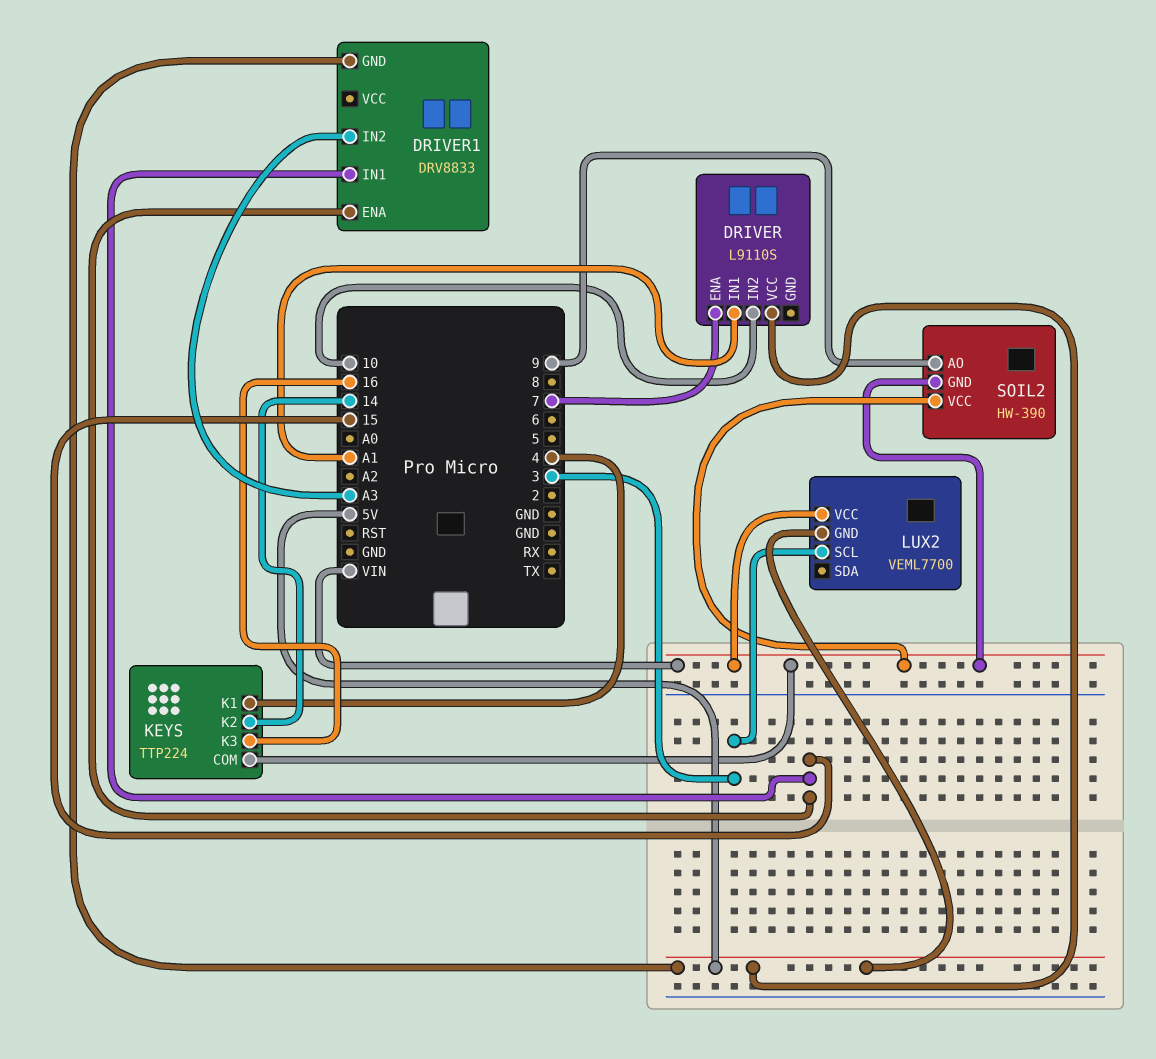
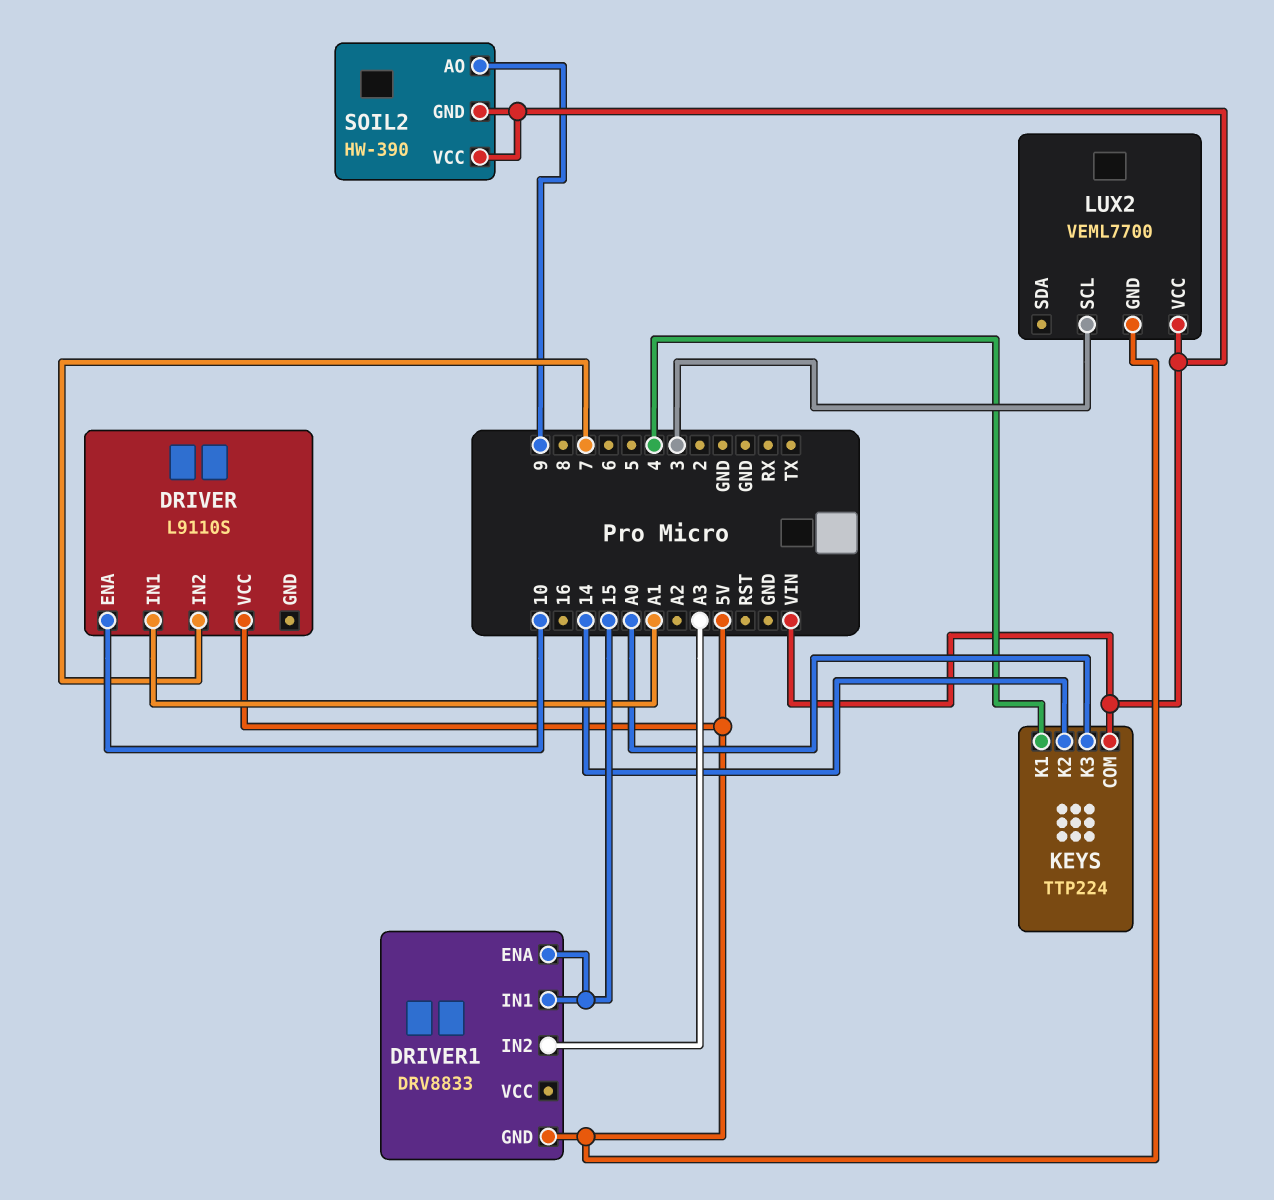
DRIVER pin ENA: 7 -> 10
DRIVER pin IN2: 10 -> 7
KEYS pin K3: 16 -> A0

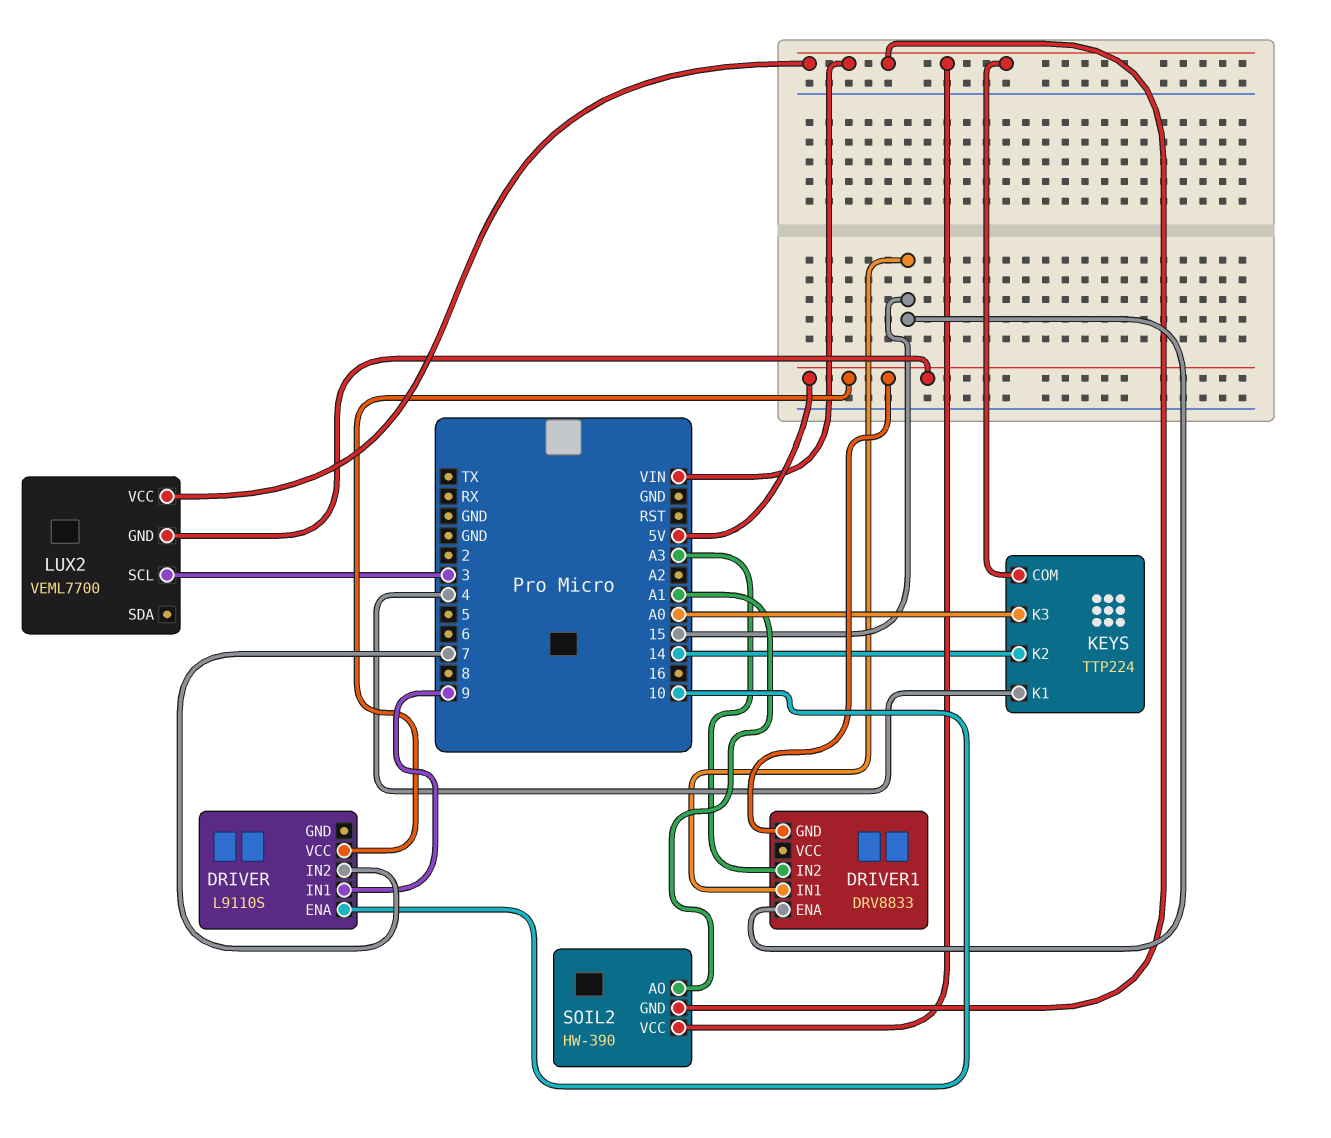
DRIVER pin IN1: A1 -> 9
SOIL2 pin AO: 9 -> A1

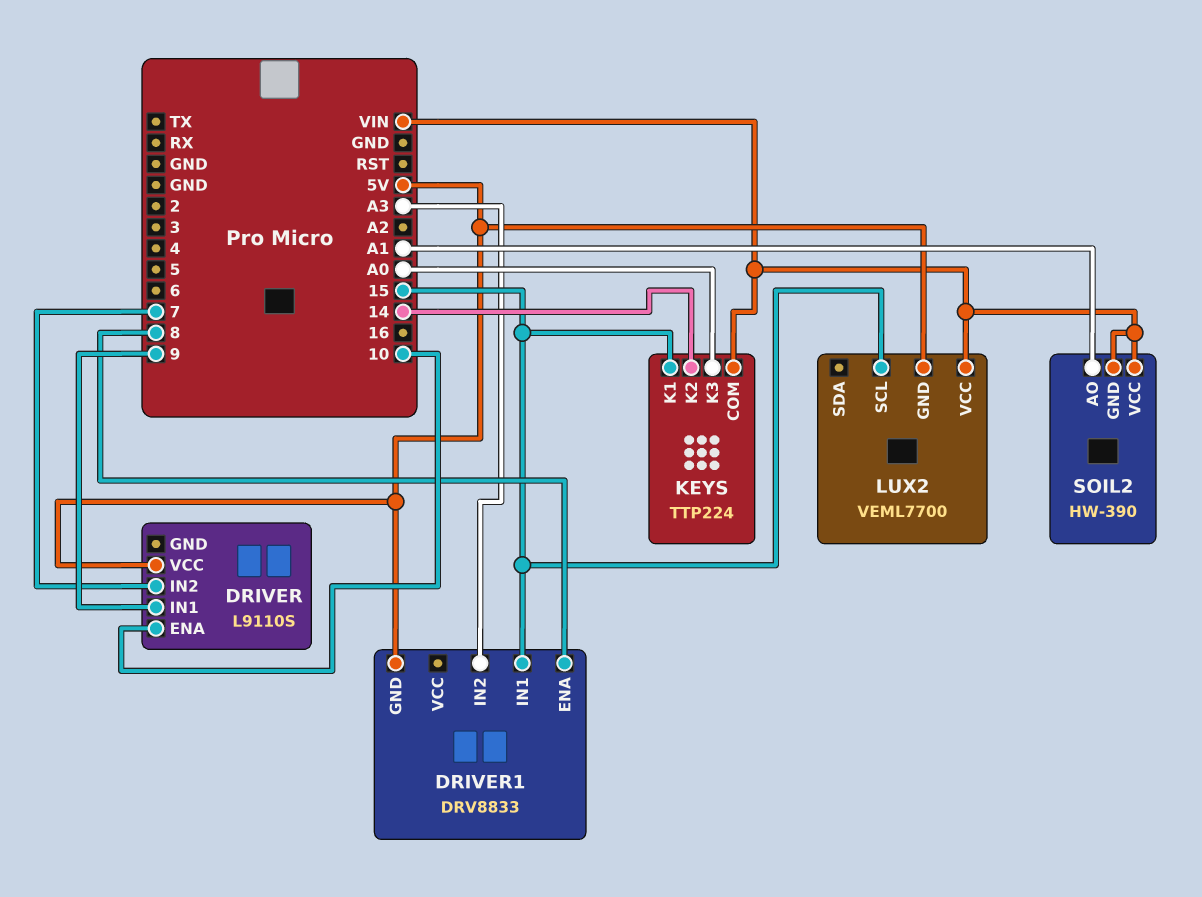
DRIVER1 pin ENA: 15 -> 8
KEYS pin K1: 4 -> 15
LUX2 pin SCL: 3 -> 15

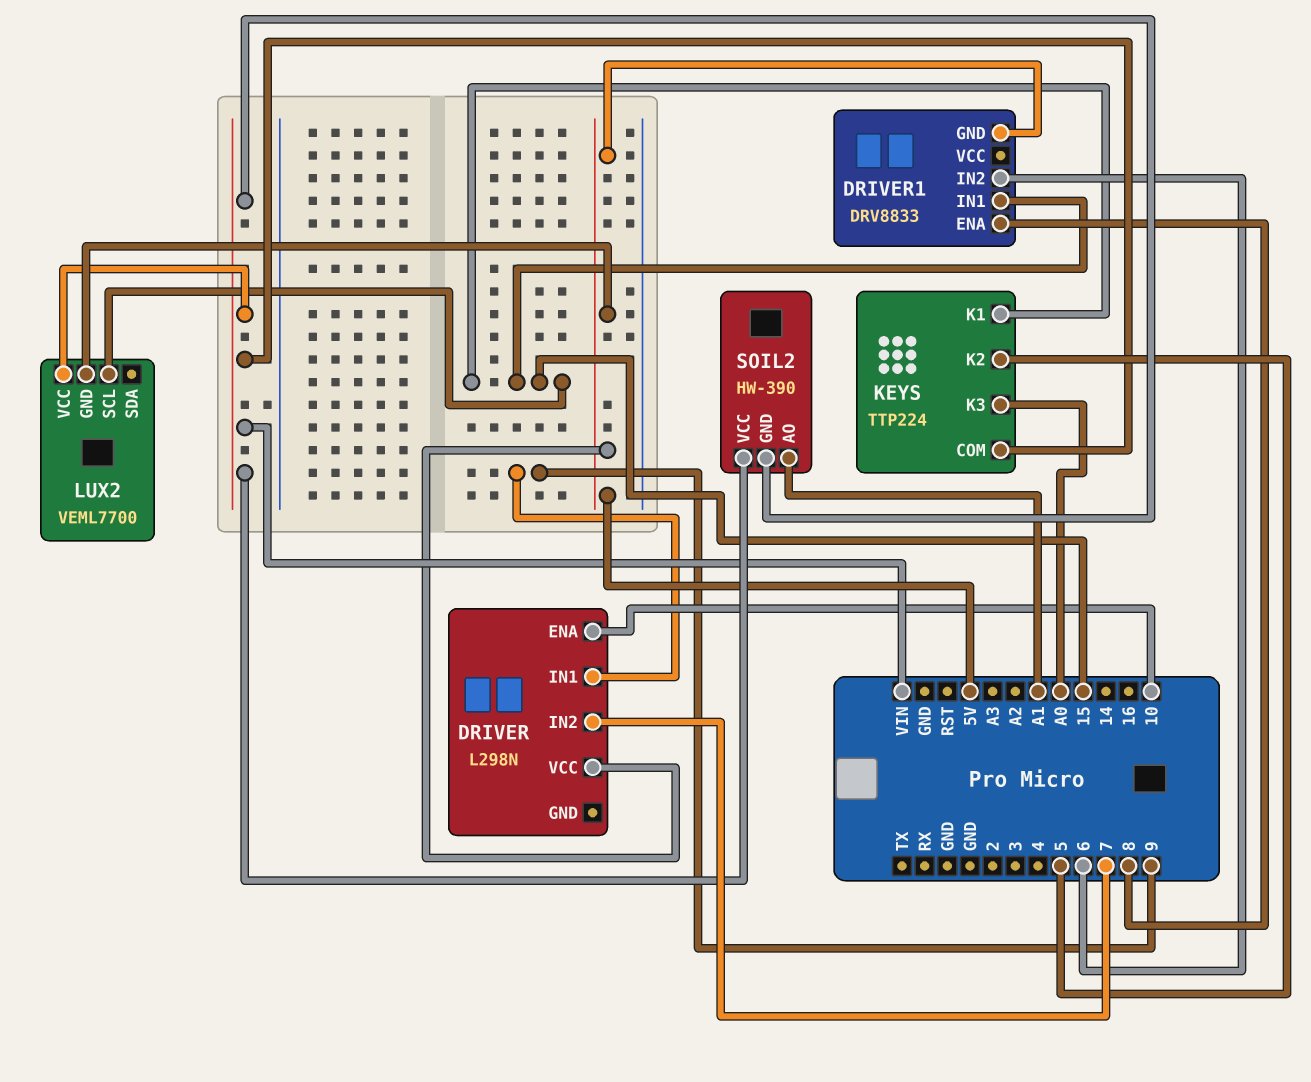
DRIVER: L9110S -> L298N
DRIVER1 pin IN2: A3 -> 6
KEYS pin K2: 14 -> 5

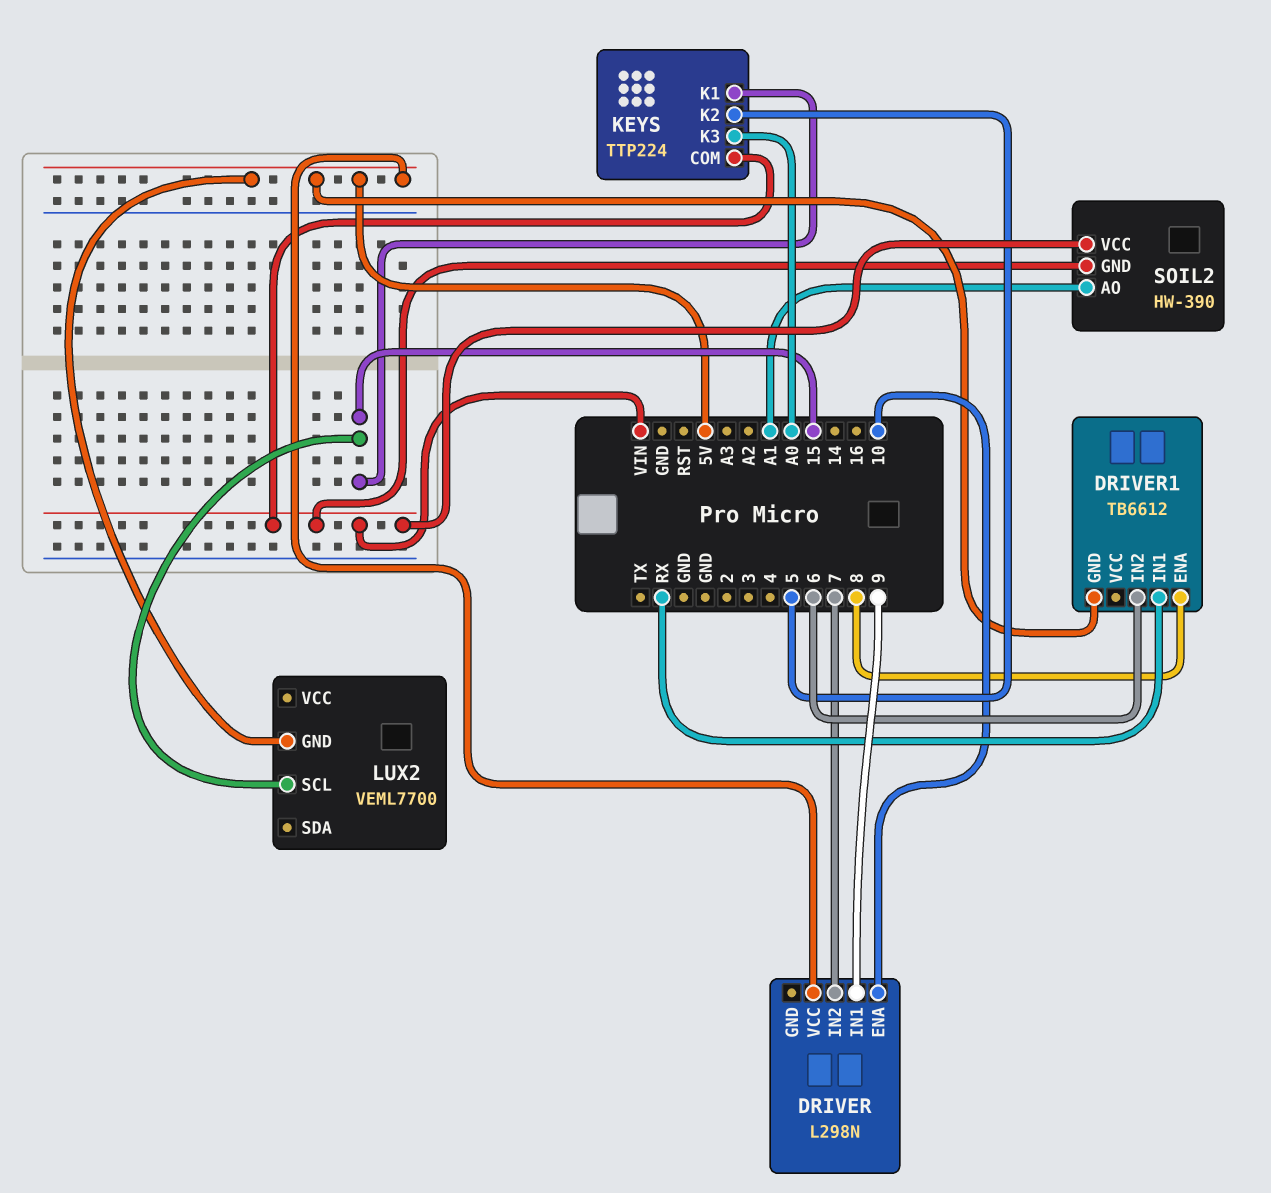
DRIVER1: DRV8833 -> TB6612
DRIVER1 pin IN1: 15 -> RX
LUX2 pin VCC: VIN -> none

